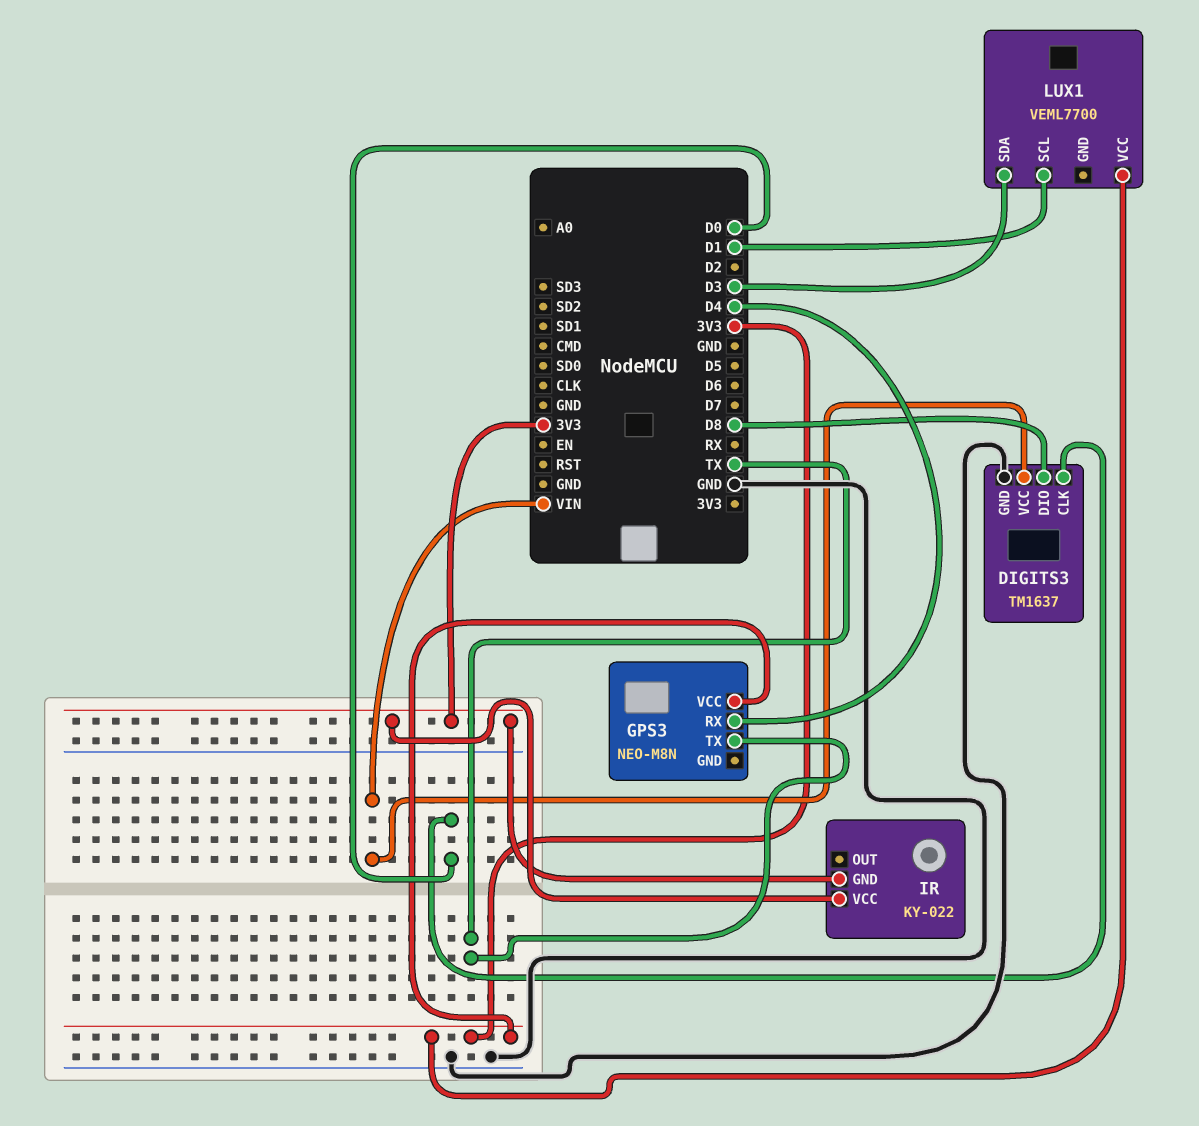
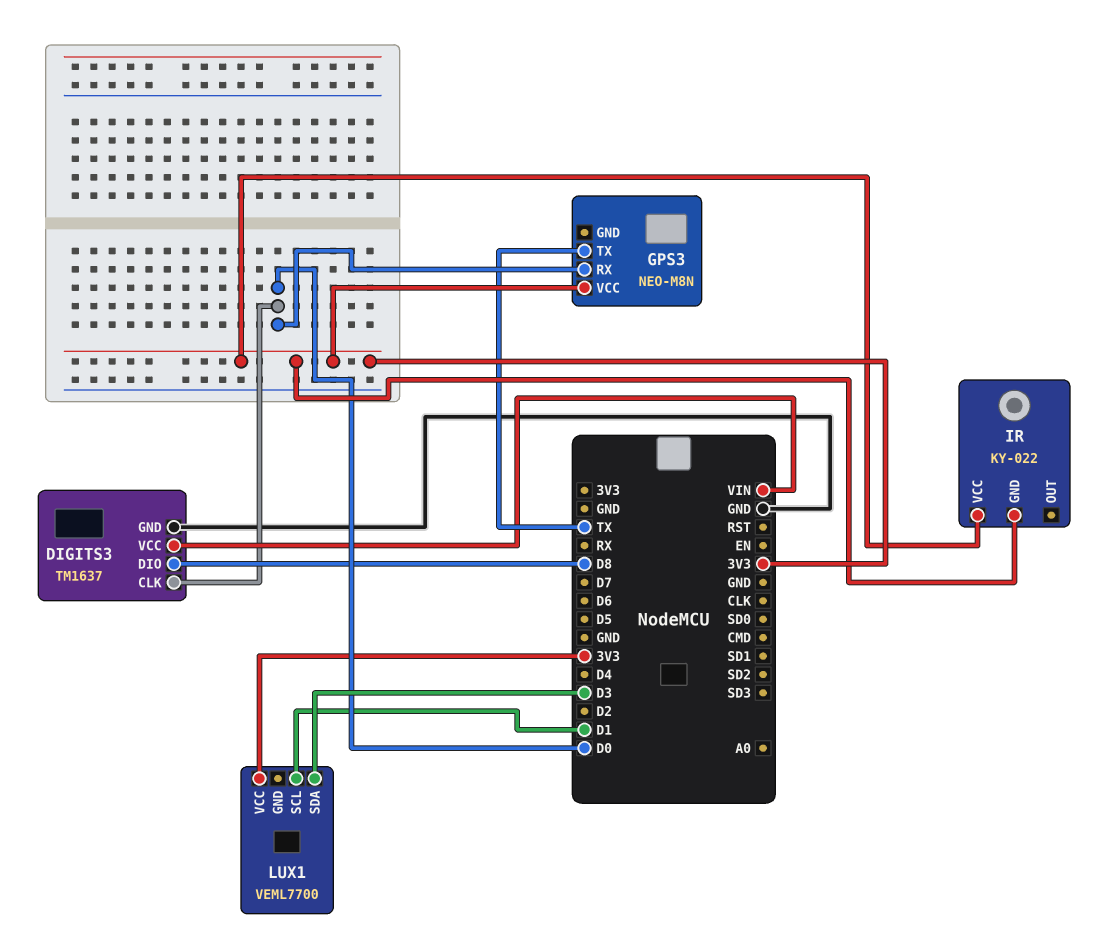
GPS3 pin RX: D4 -> D0

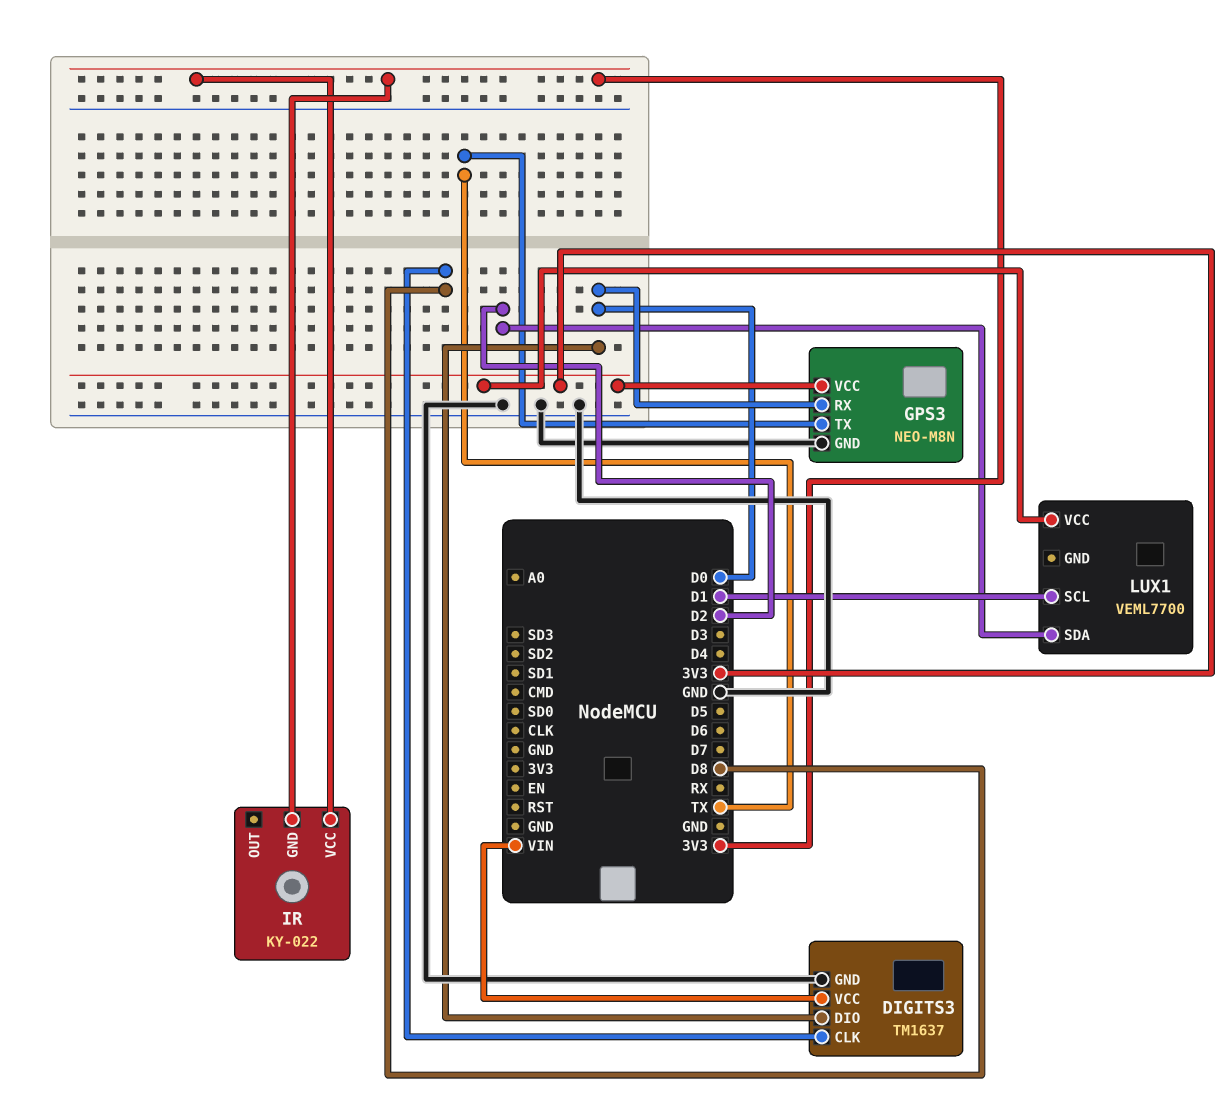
DIGITS3 pin CLK: D0 -> D8
DIGITS3 pin DIO: D8 -> D0
GPS3 pin GND: none -> GND
LUX1 pin SDA: D3 -> D2

